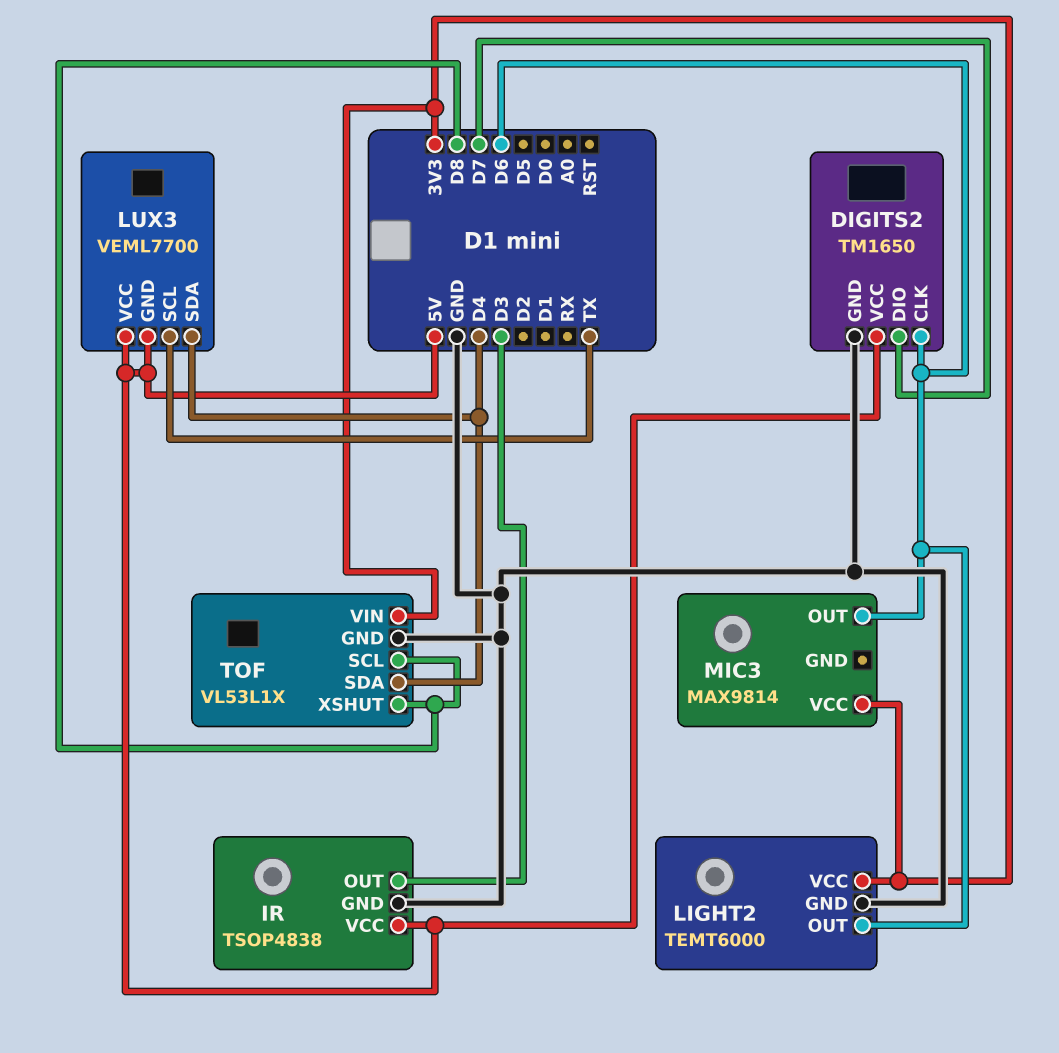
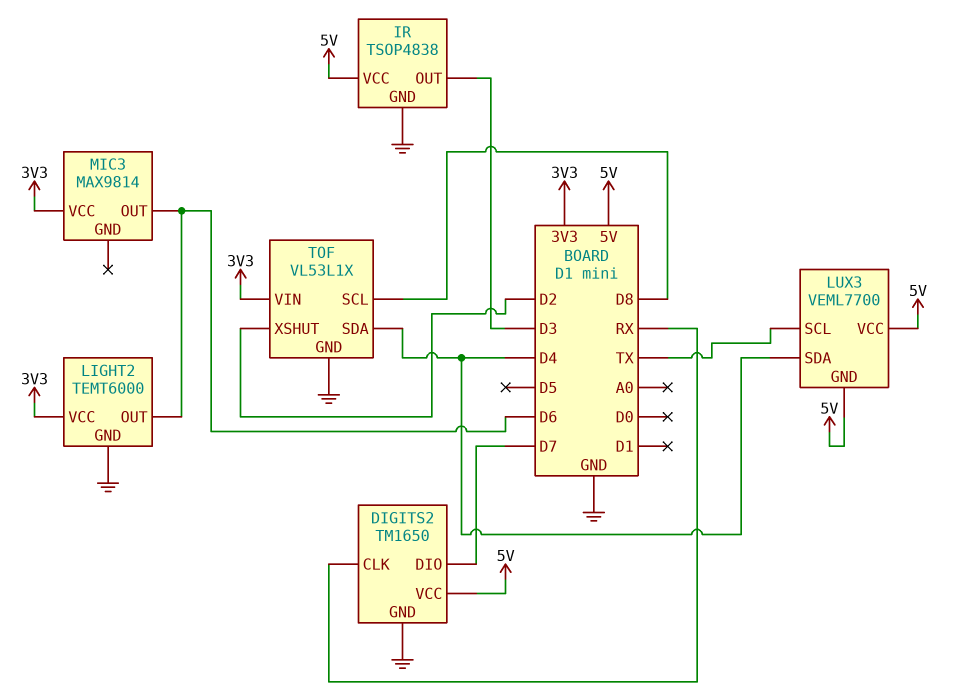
DIGITS2 pin CLK: D6 -> RX
TOF pin XSHUT: D8 -> D2

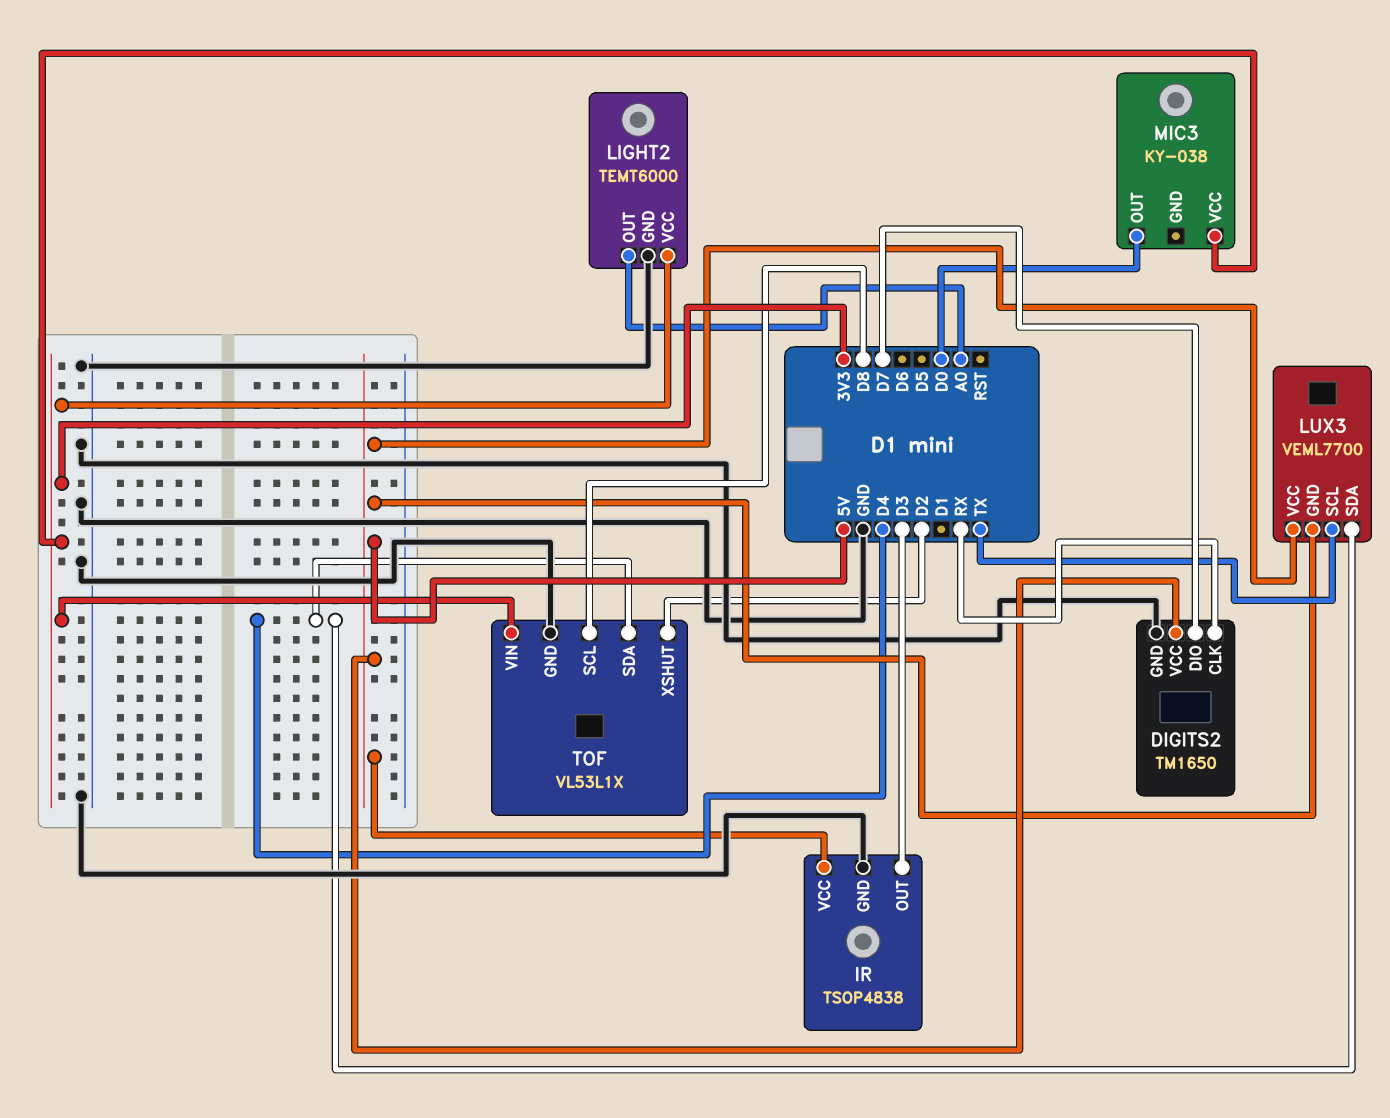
LIGHT2 pin OUT: D6 -> A0
MIC3: MAX9814 -> KY-038
MIC3 pin OUT: D6 -> D0

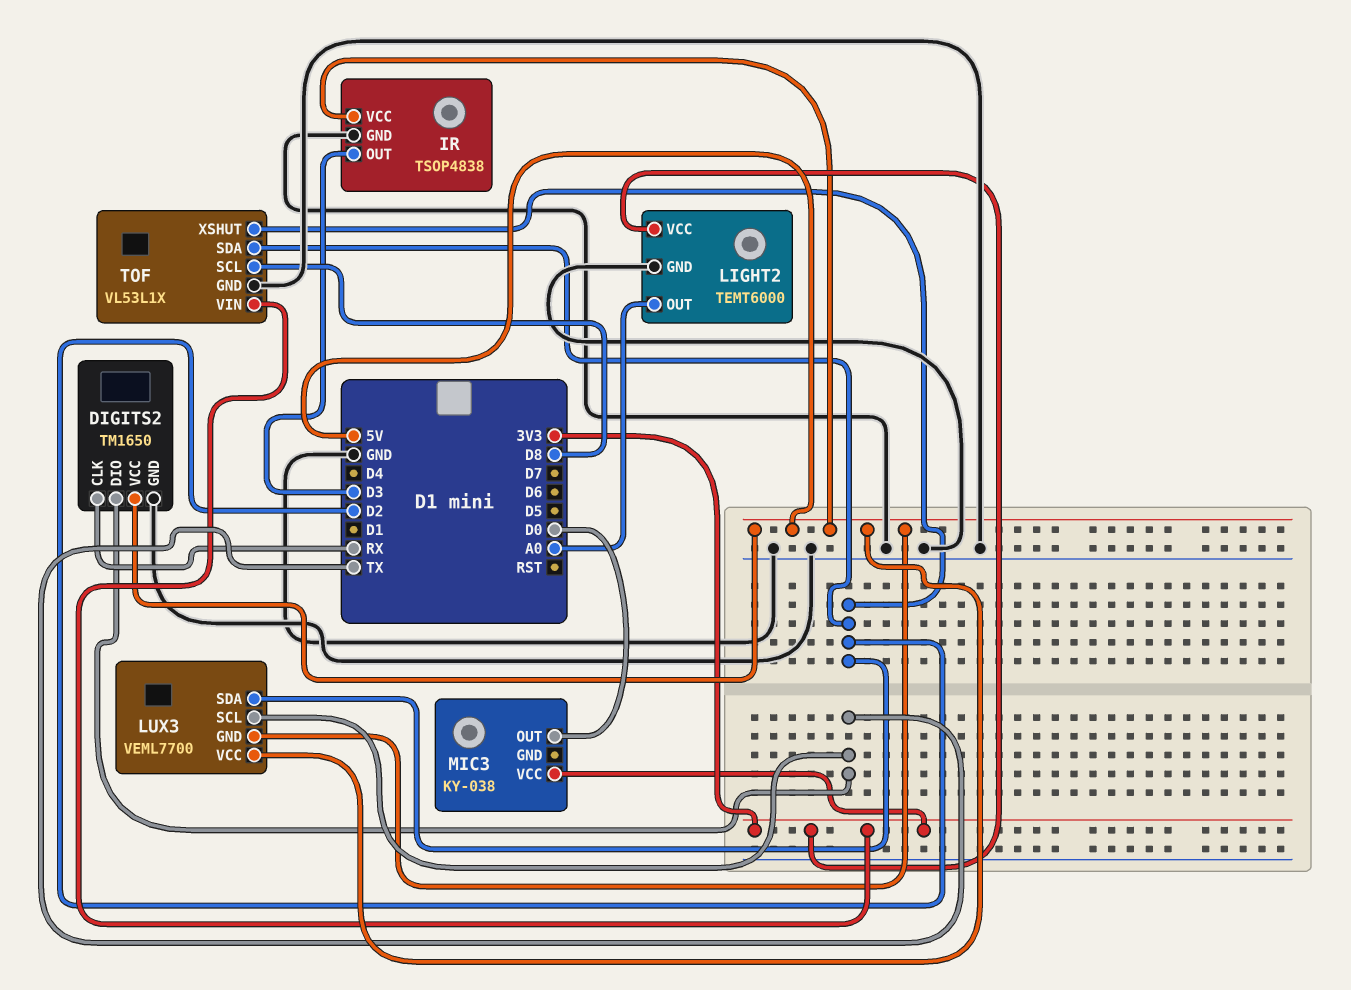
DIGITS2 pin DIO: D7 -> TX
LUX3 pin SDA: D4 -> D2
TOF pin SDA: D4 -> D2

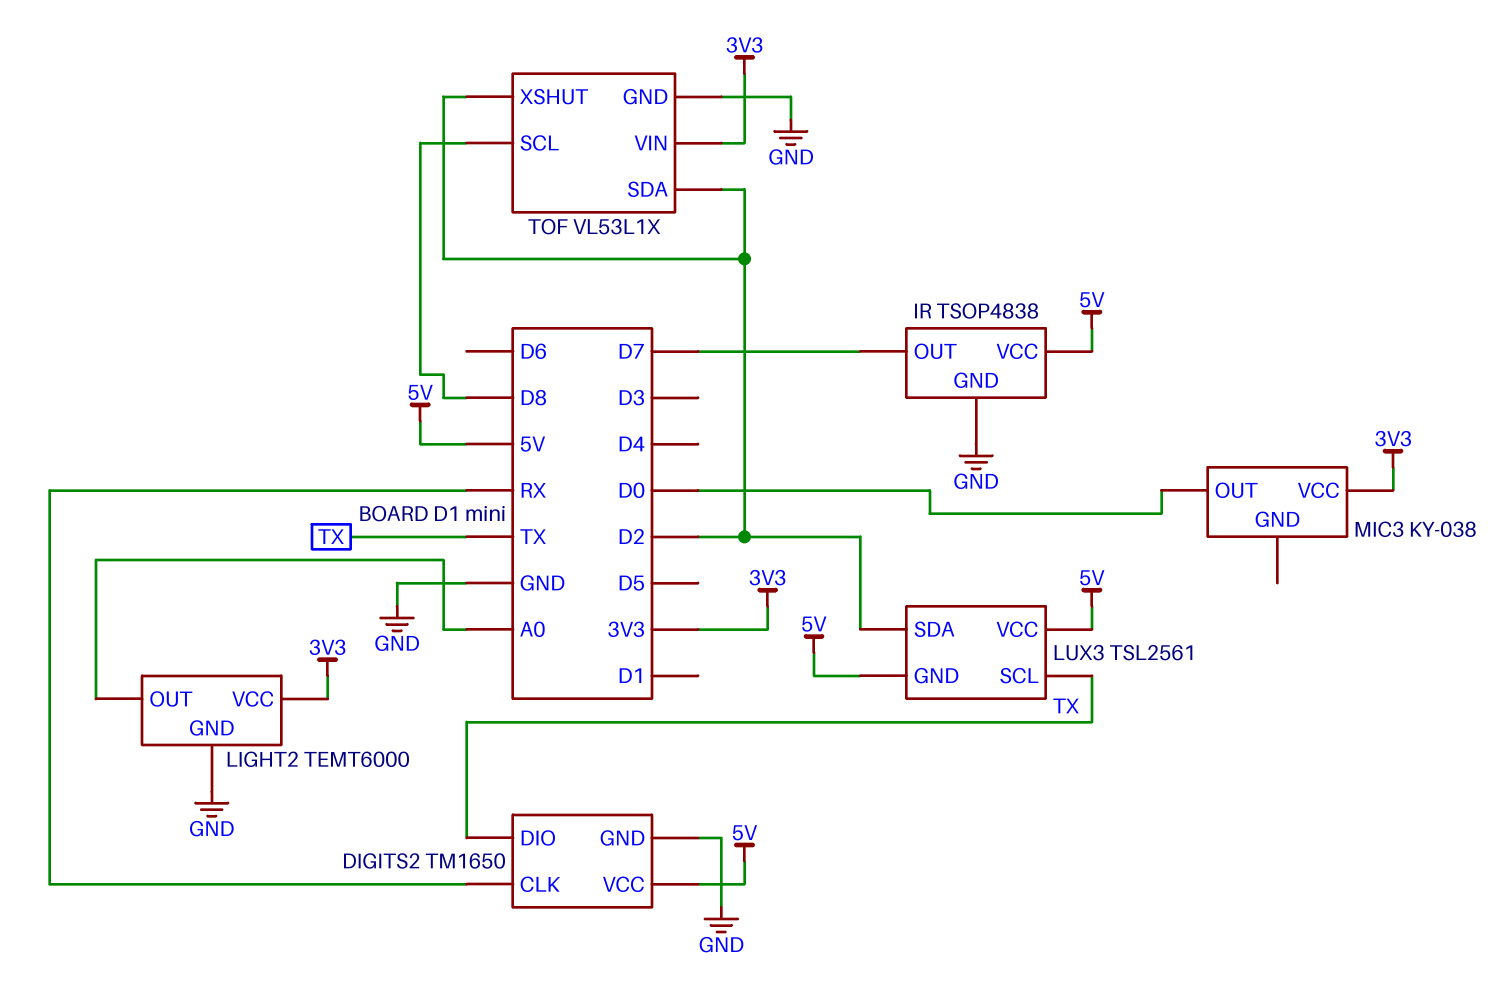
IR pin OUT: D3 -> D7
LUX3: VEML7700 -> TSL2561

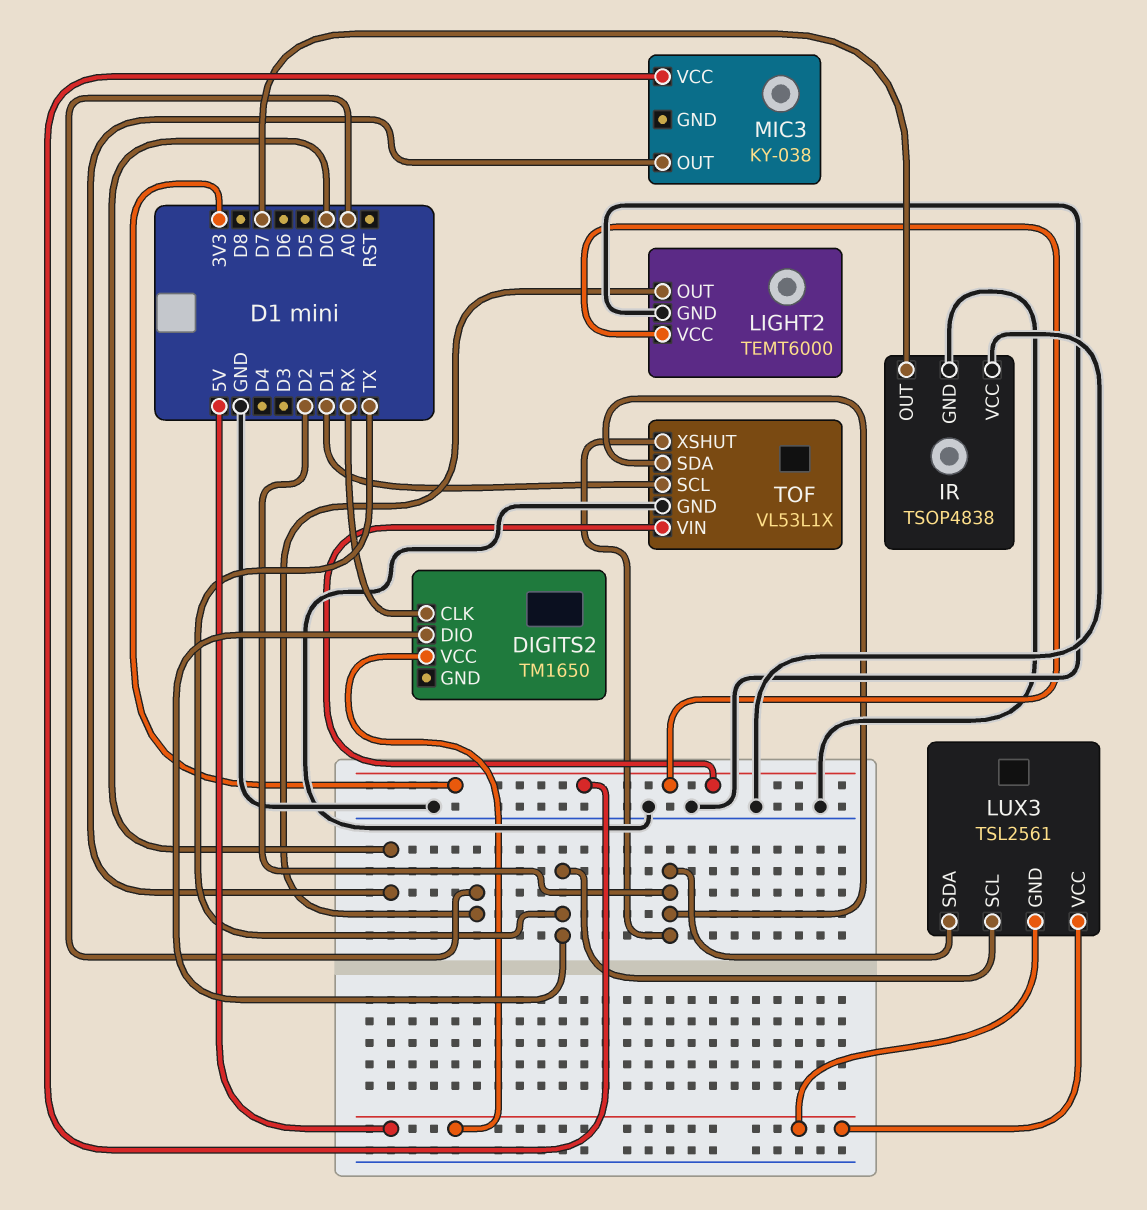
DIGITS2 pin GND: GND -> none
IR pin VCC: 5V -> GND
TOF pin SCL: D8 -> D1

